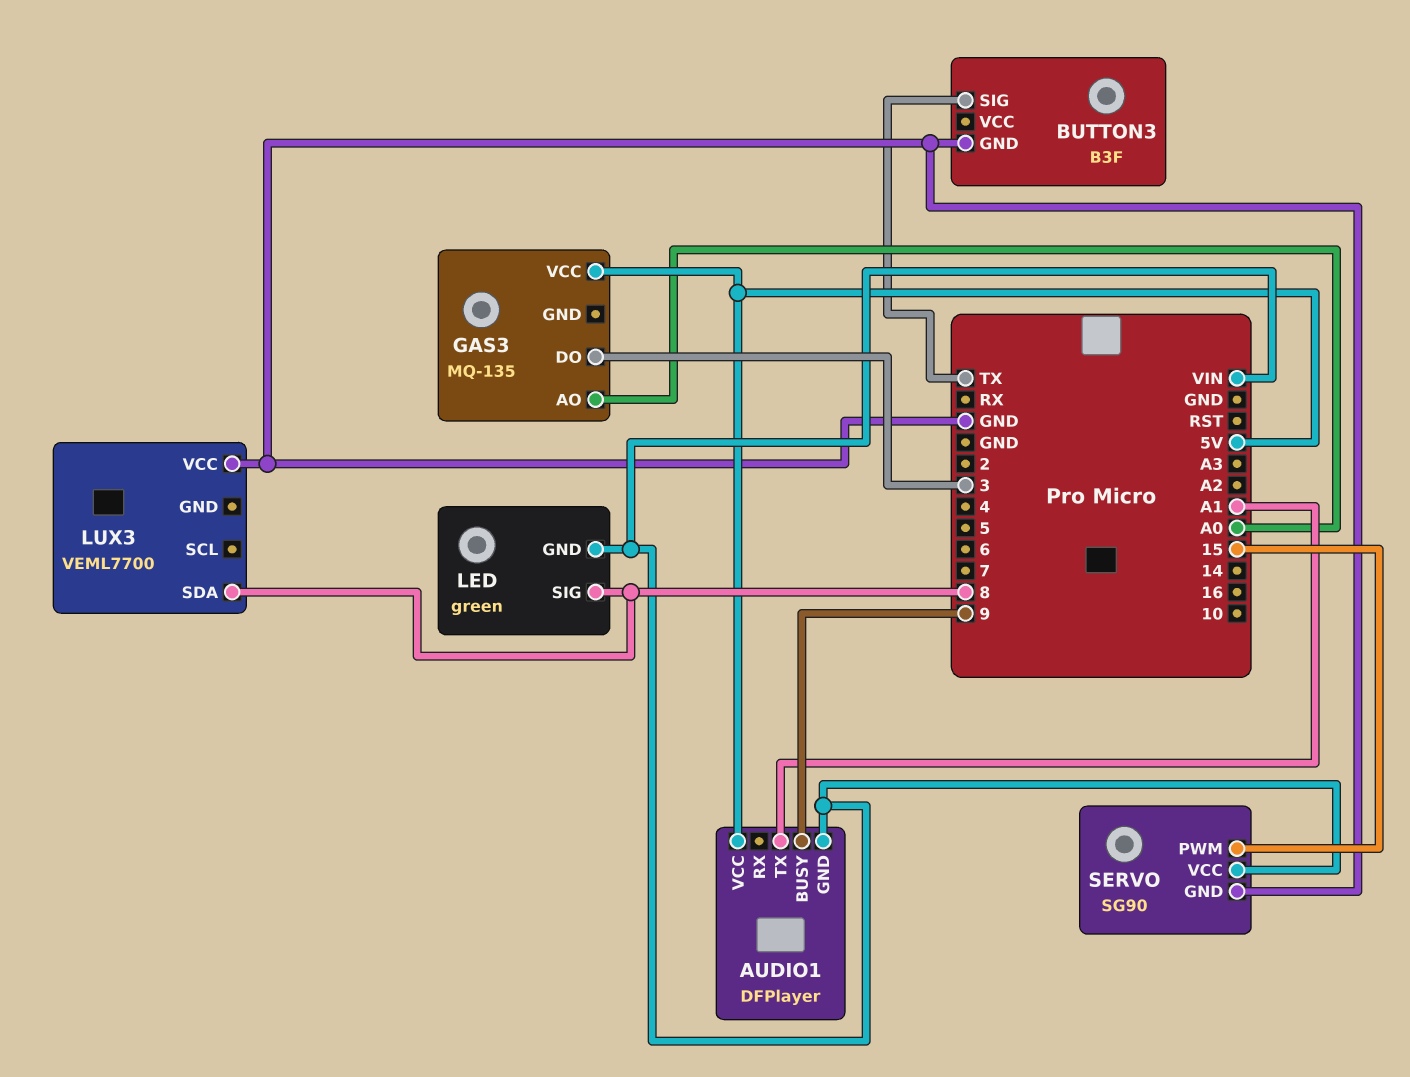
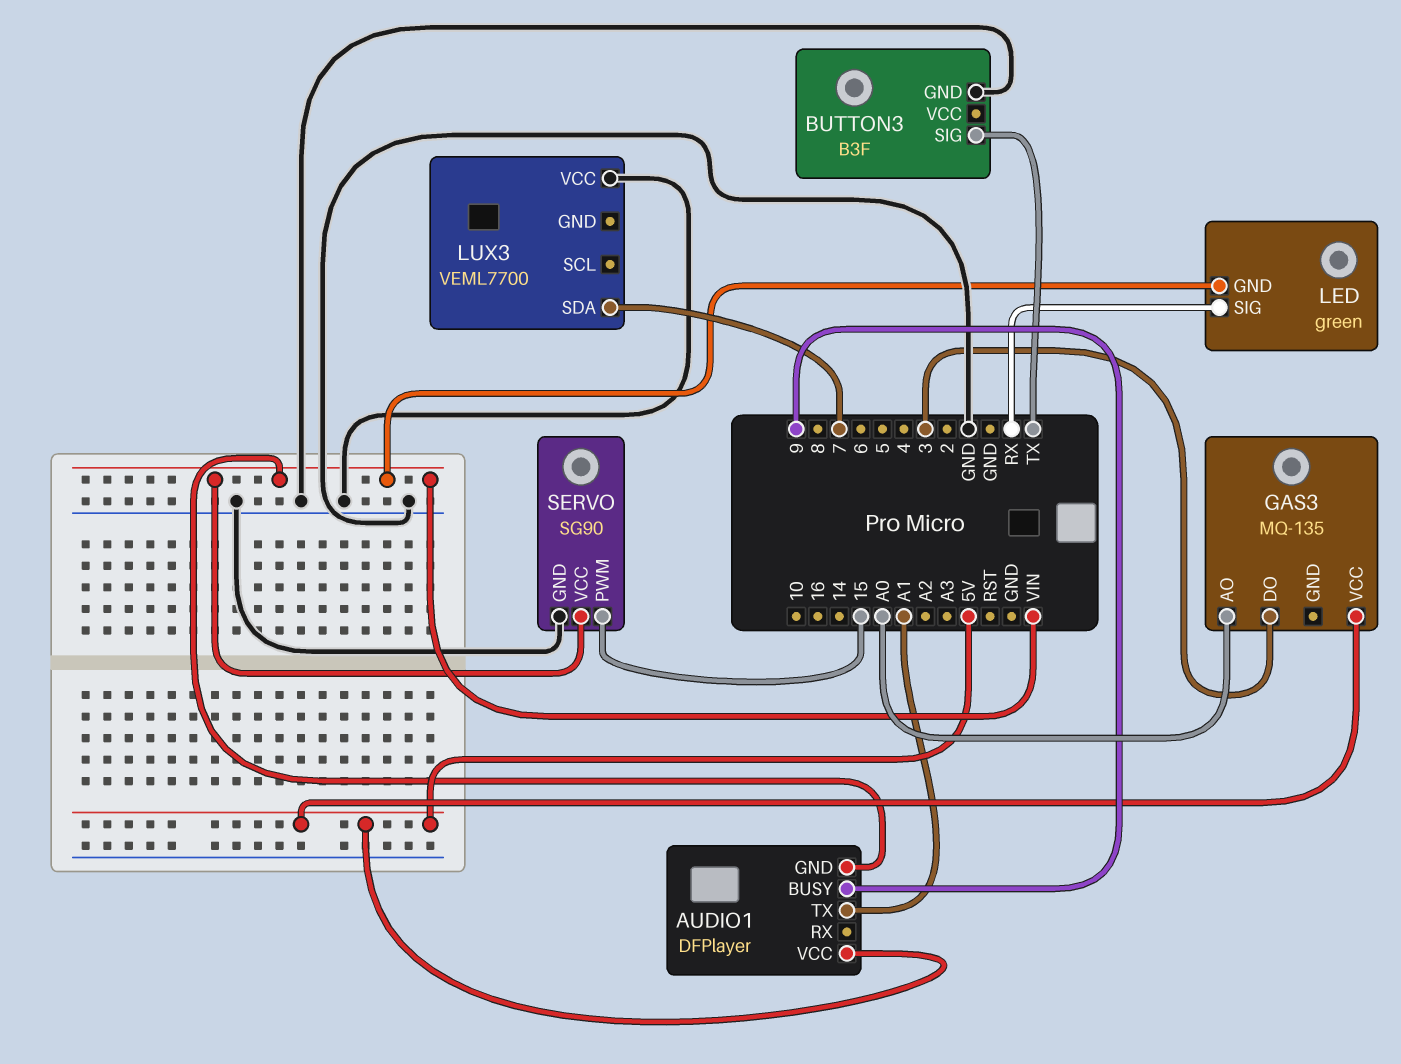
LED pin SIG: 8 -> RX
LUX3 pin SDA: 8 -> 7

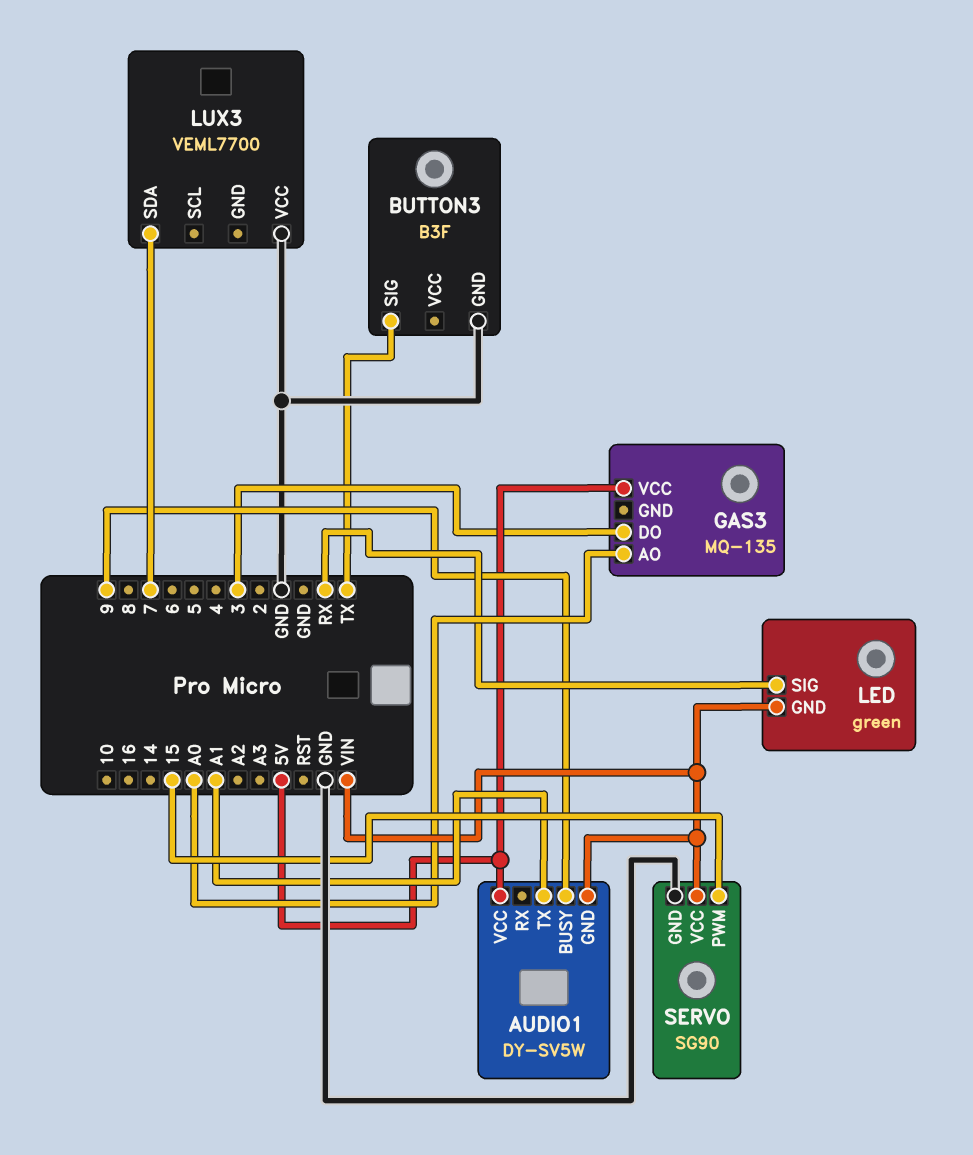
AUDIO1: DFPlayer -> DY-SV5W

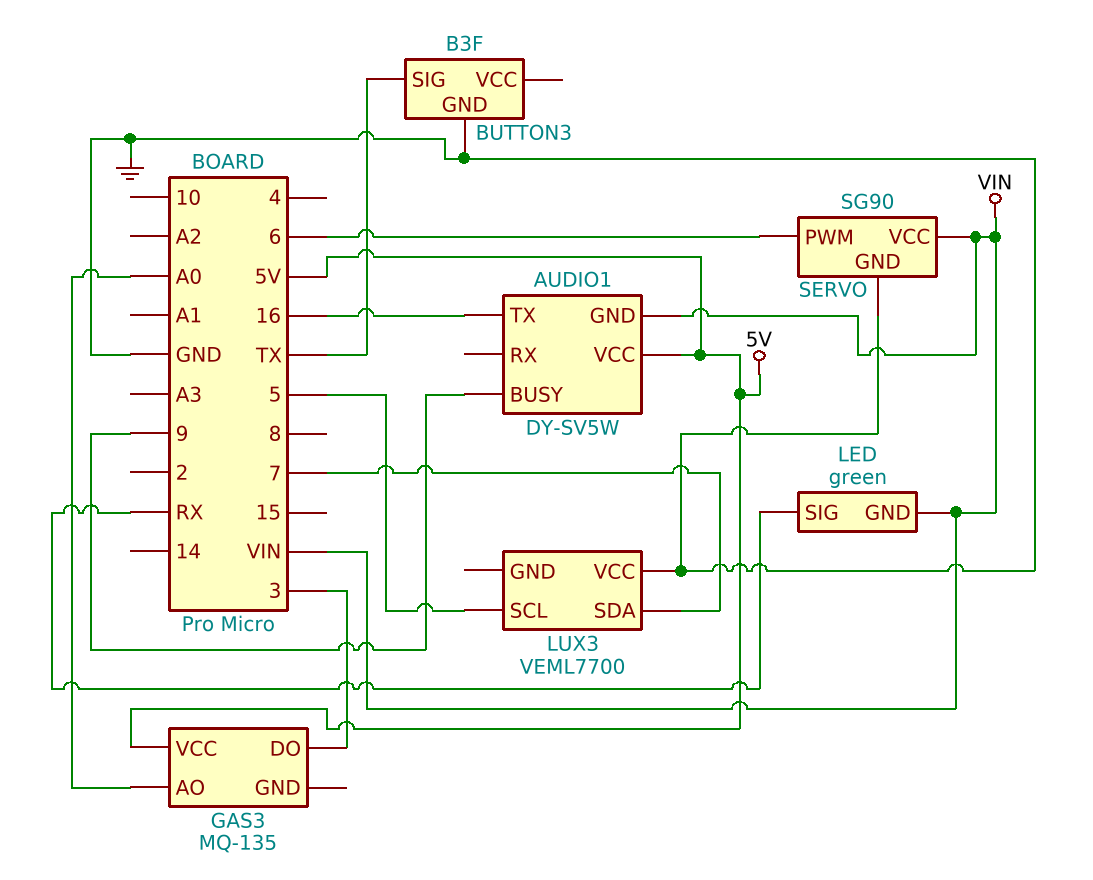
AUDIO1 pin TX: A1 -> 16
LUX3 pin SCL: none -> 5
SERVO pin PWM: 15 -> 6

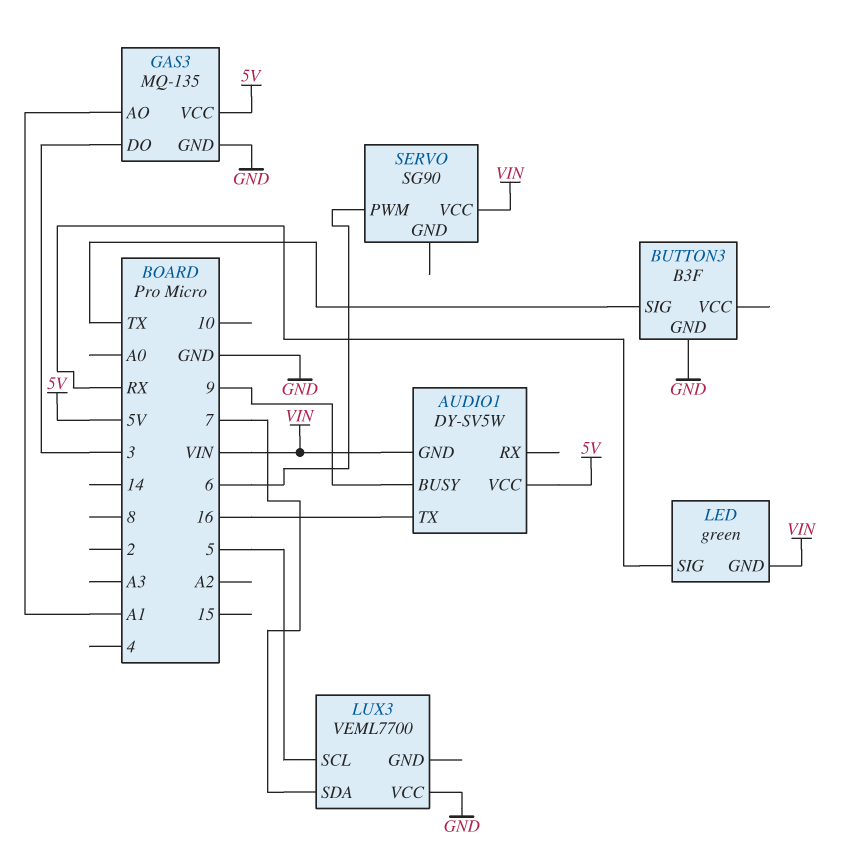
GAS3 pin AO: A0 -> A1
GAS3 pin GND: none -> GND
SERVO pin GND: GND -> none

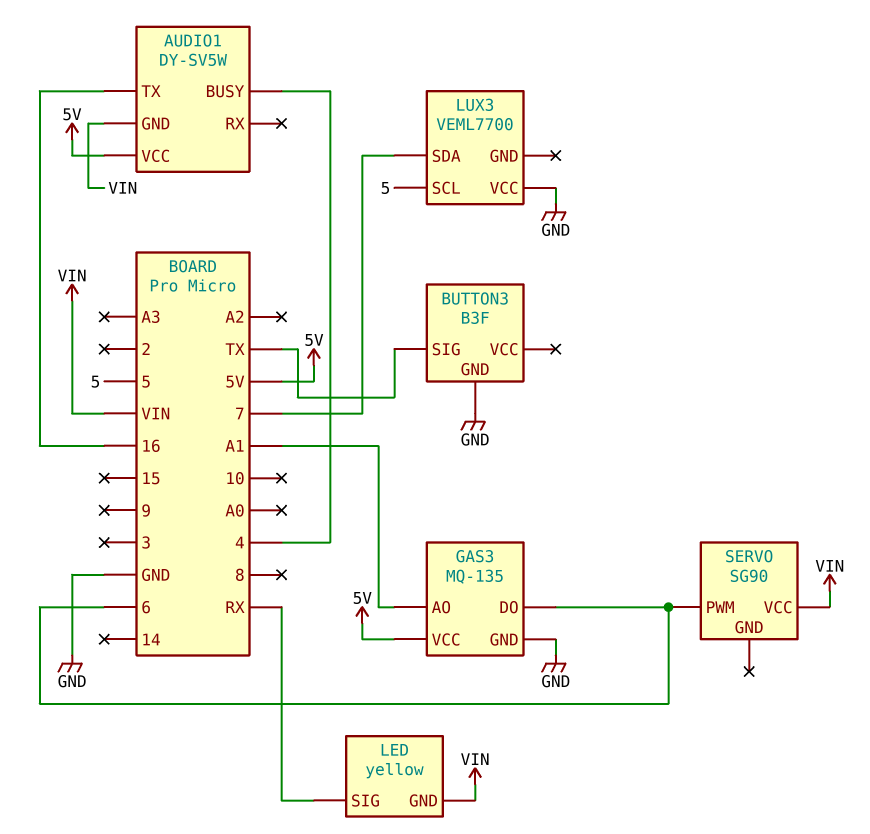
AUDIO1 pin BUSY: 9 -> 4
GAS3 pin DO: 3 -> 6
LED: green -> yellow

